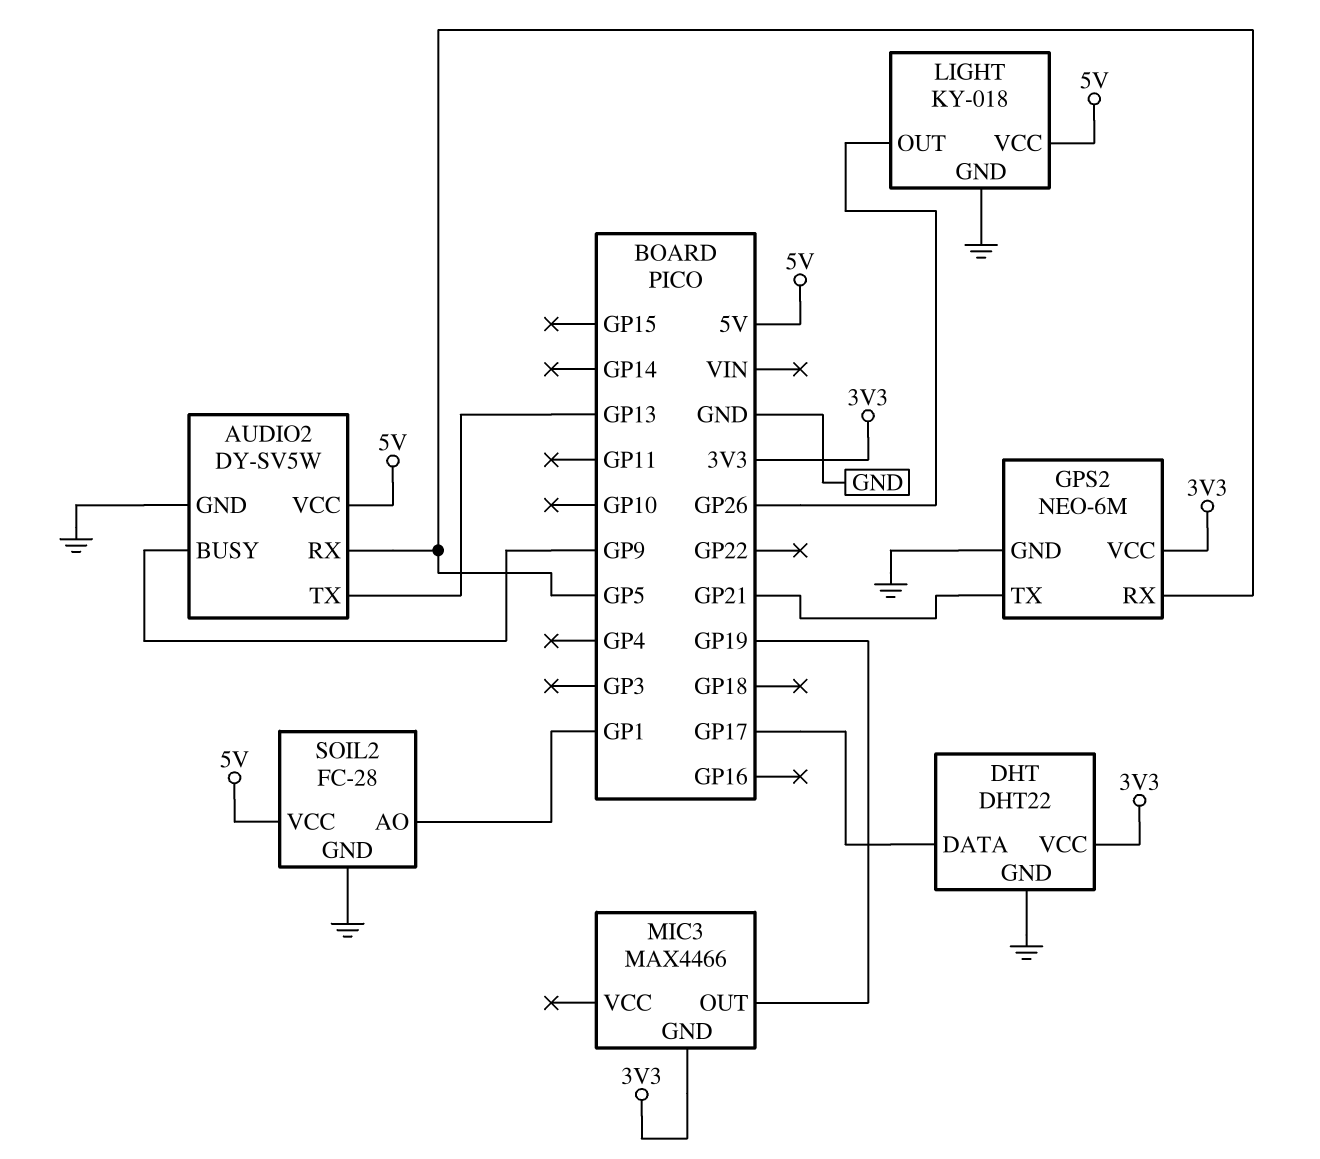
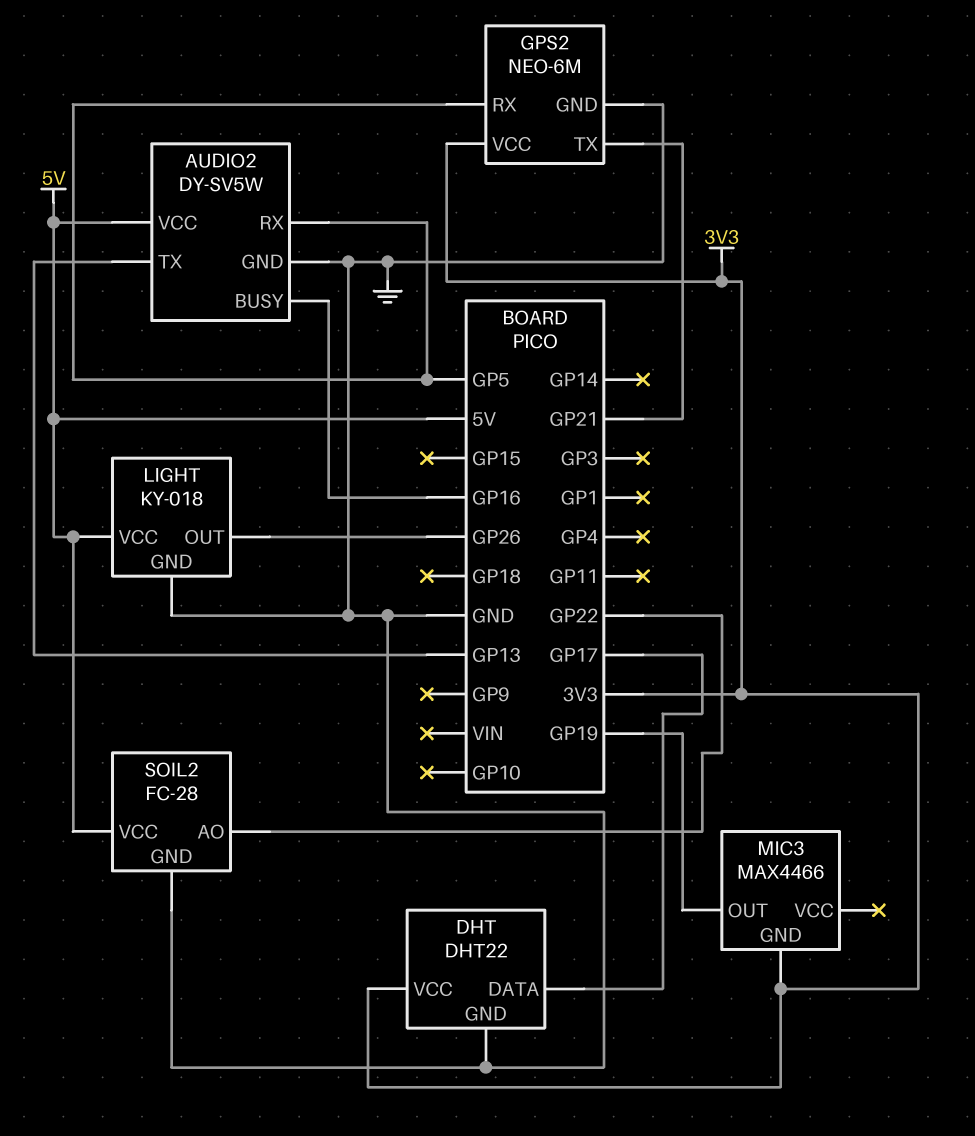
AUDIO2 pin BUSY: GP9 -> GP16
SOIL2 pin AO: GP1 -> GP22

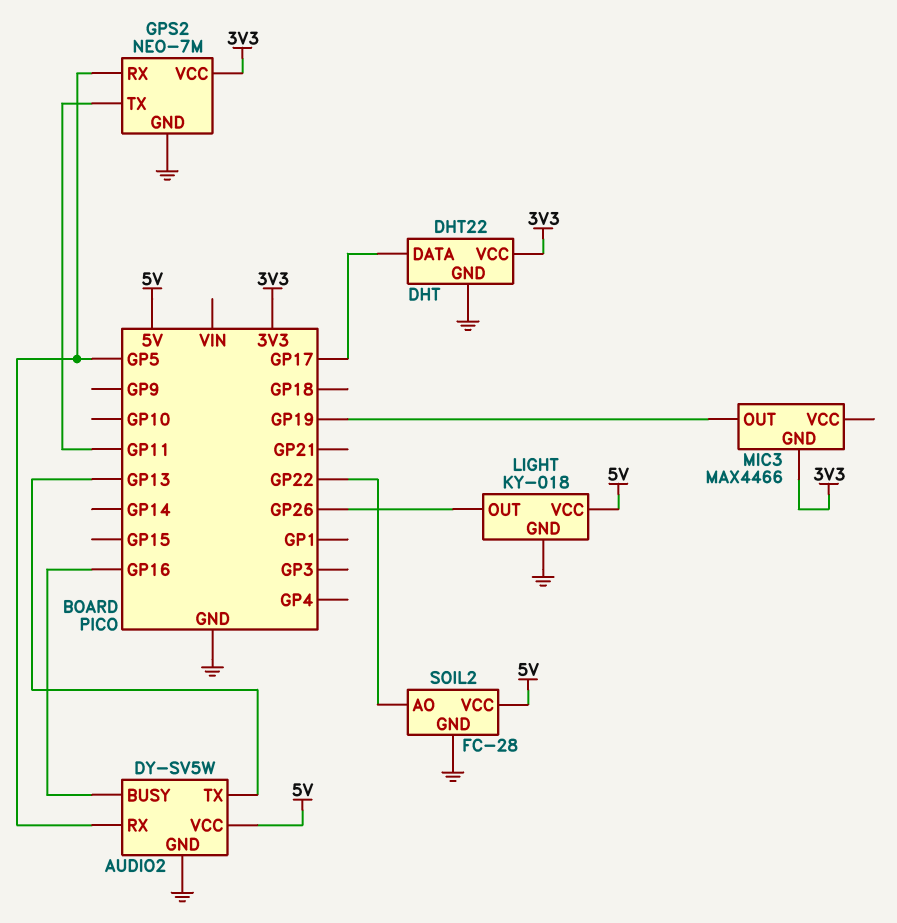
GPS2: NEO-6M -> NEO-7M
GPS2 pin TX: GP21 -> GP11

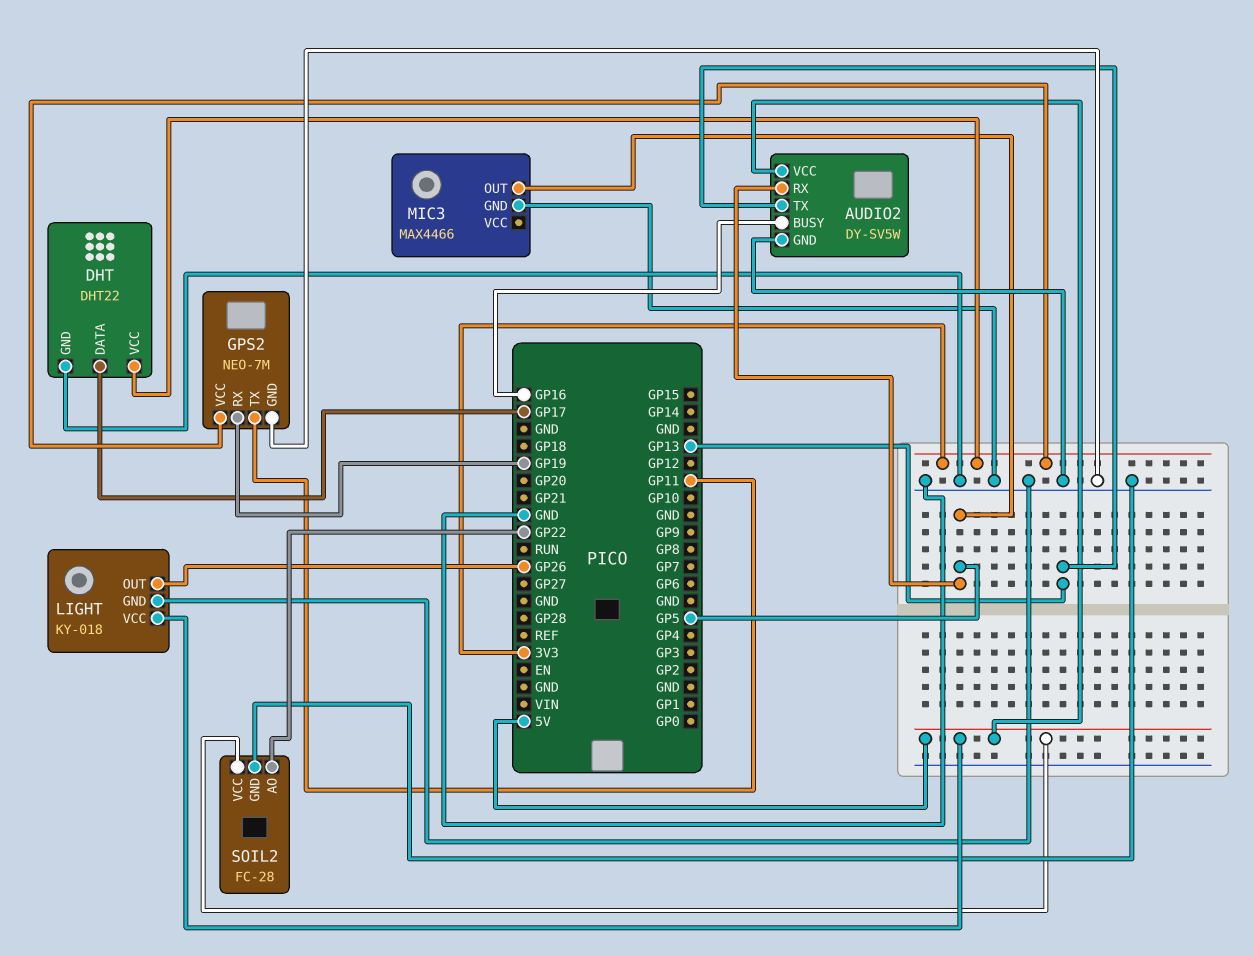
GPS2 pin RX: GP5 -> GP19
MIC3 pin GND: 3V3 -> GND
MIC3 pin OUT: GP19 -> GP5

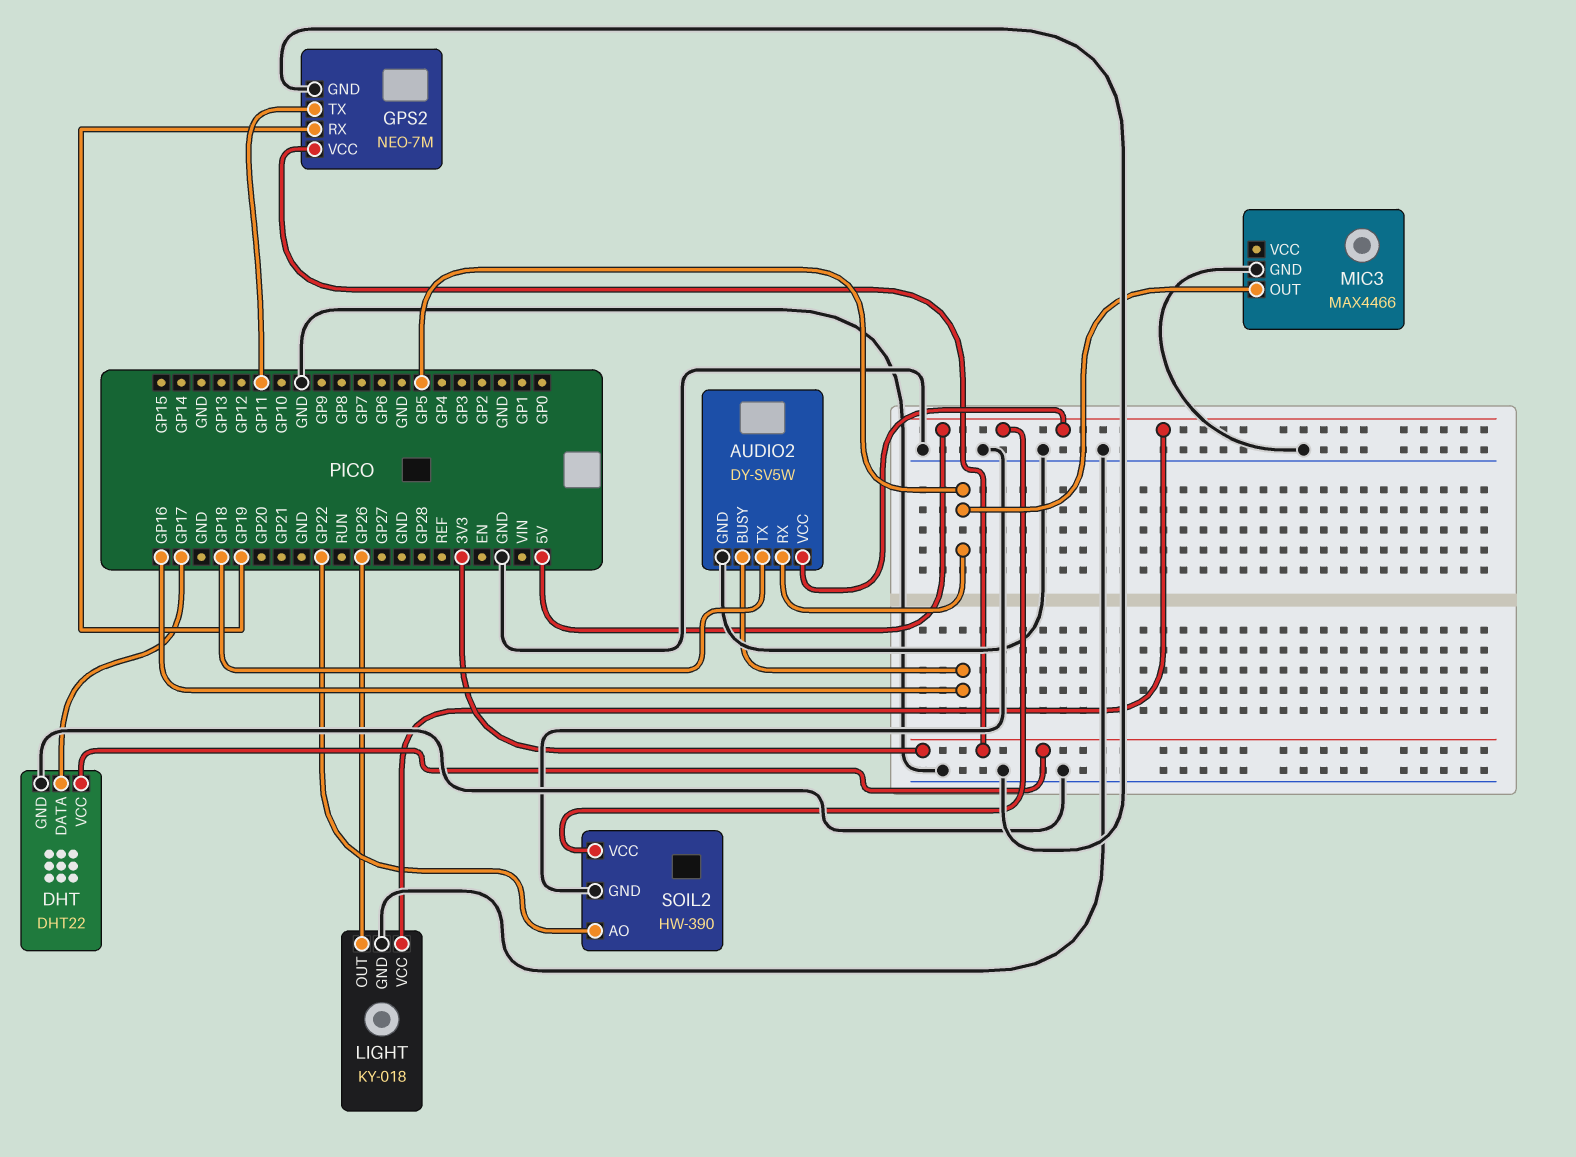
AUDIO2 pin TX: GP13 -> GP18
SOIL2: FC-28 -> HW-390

